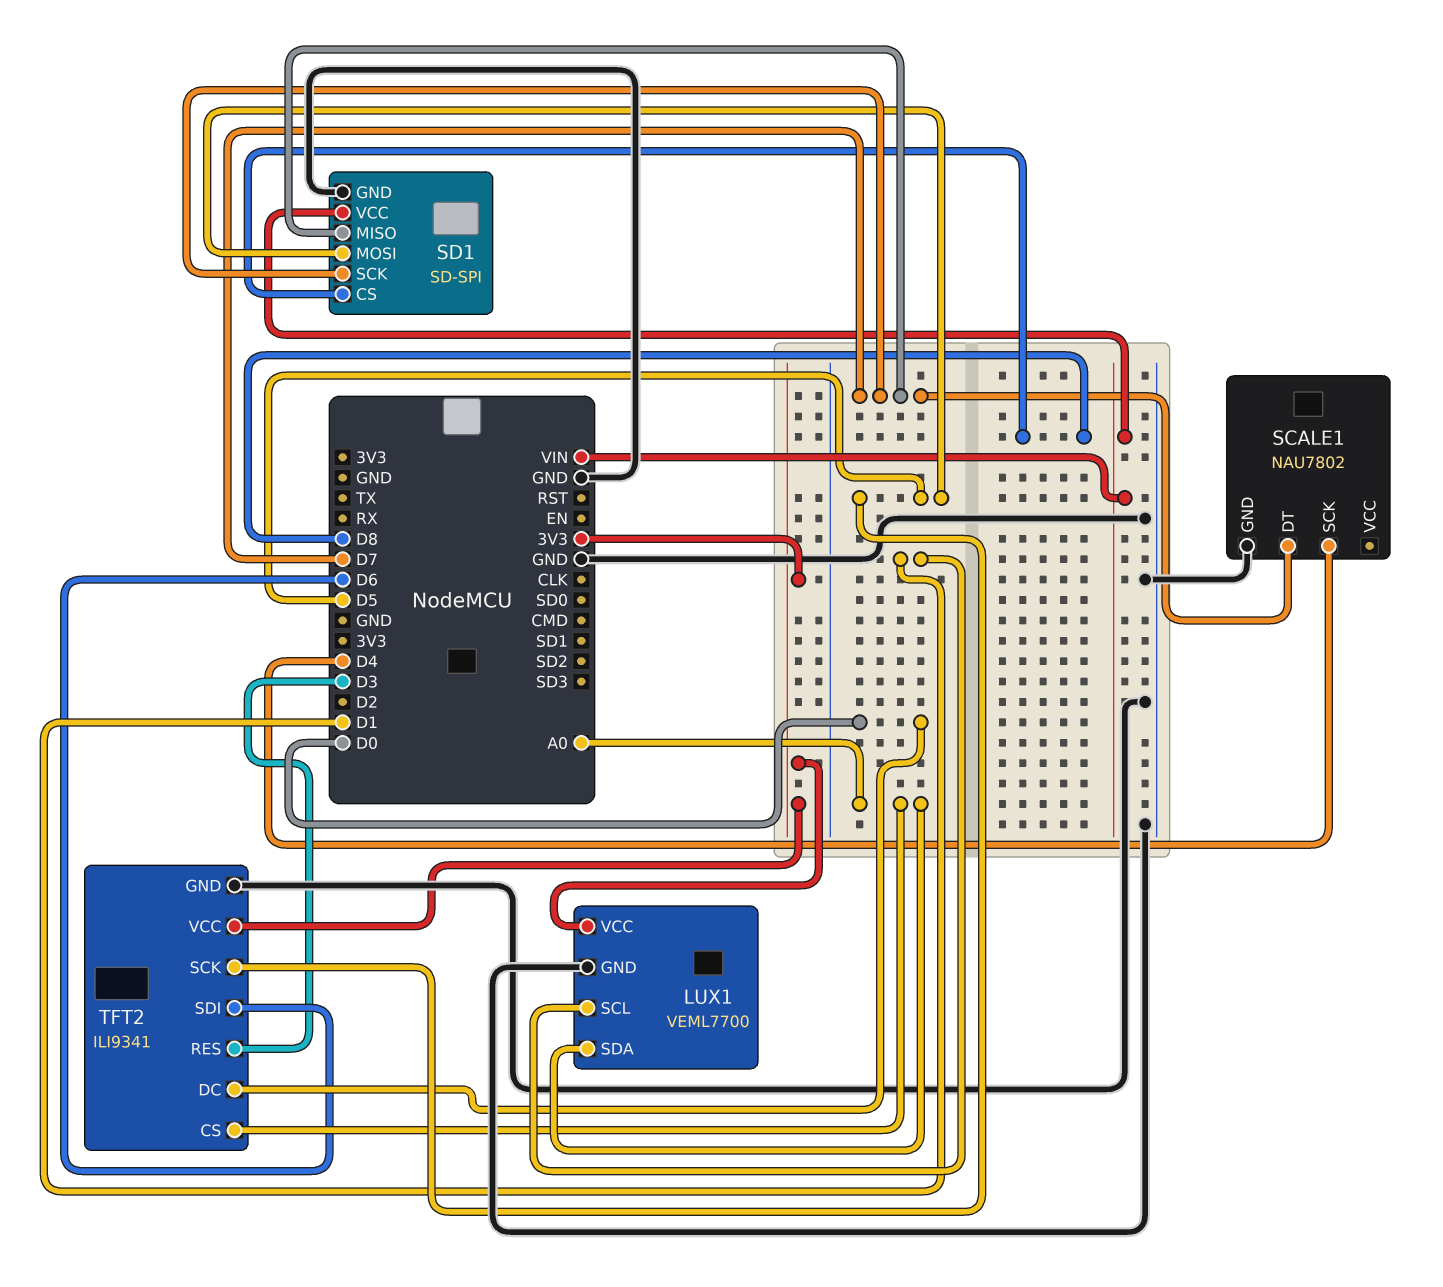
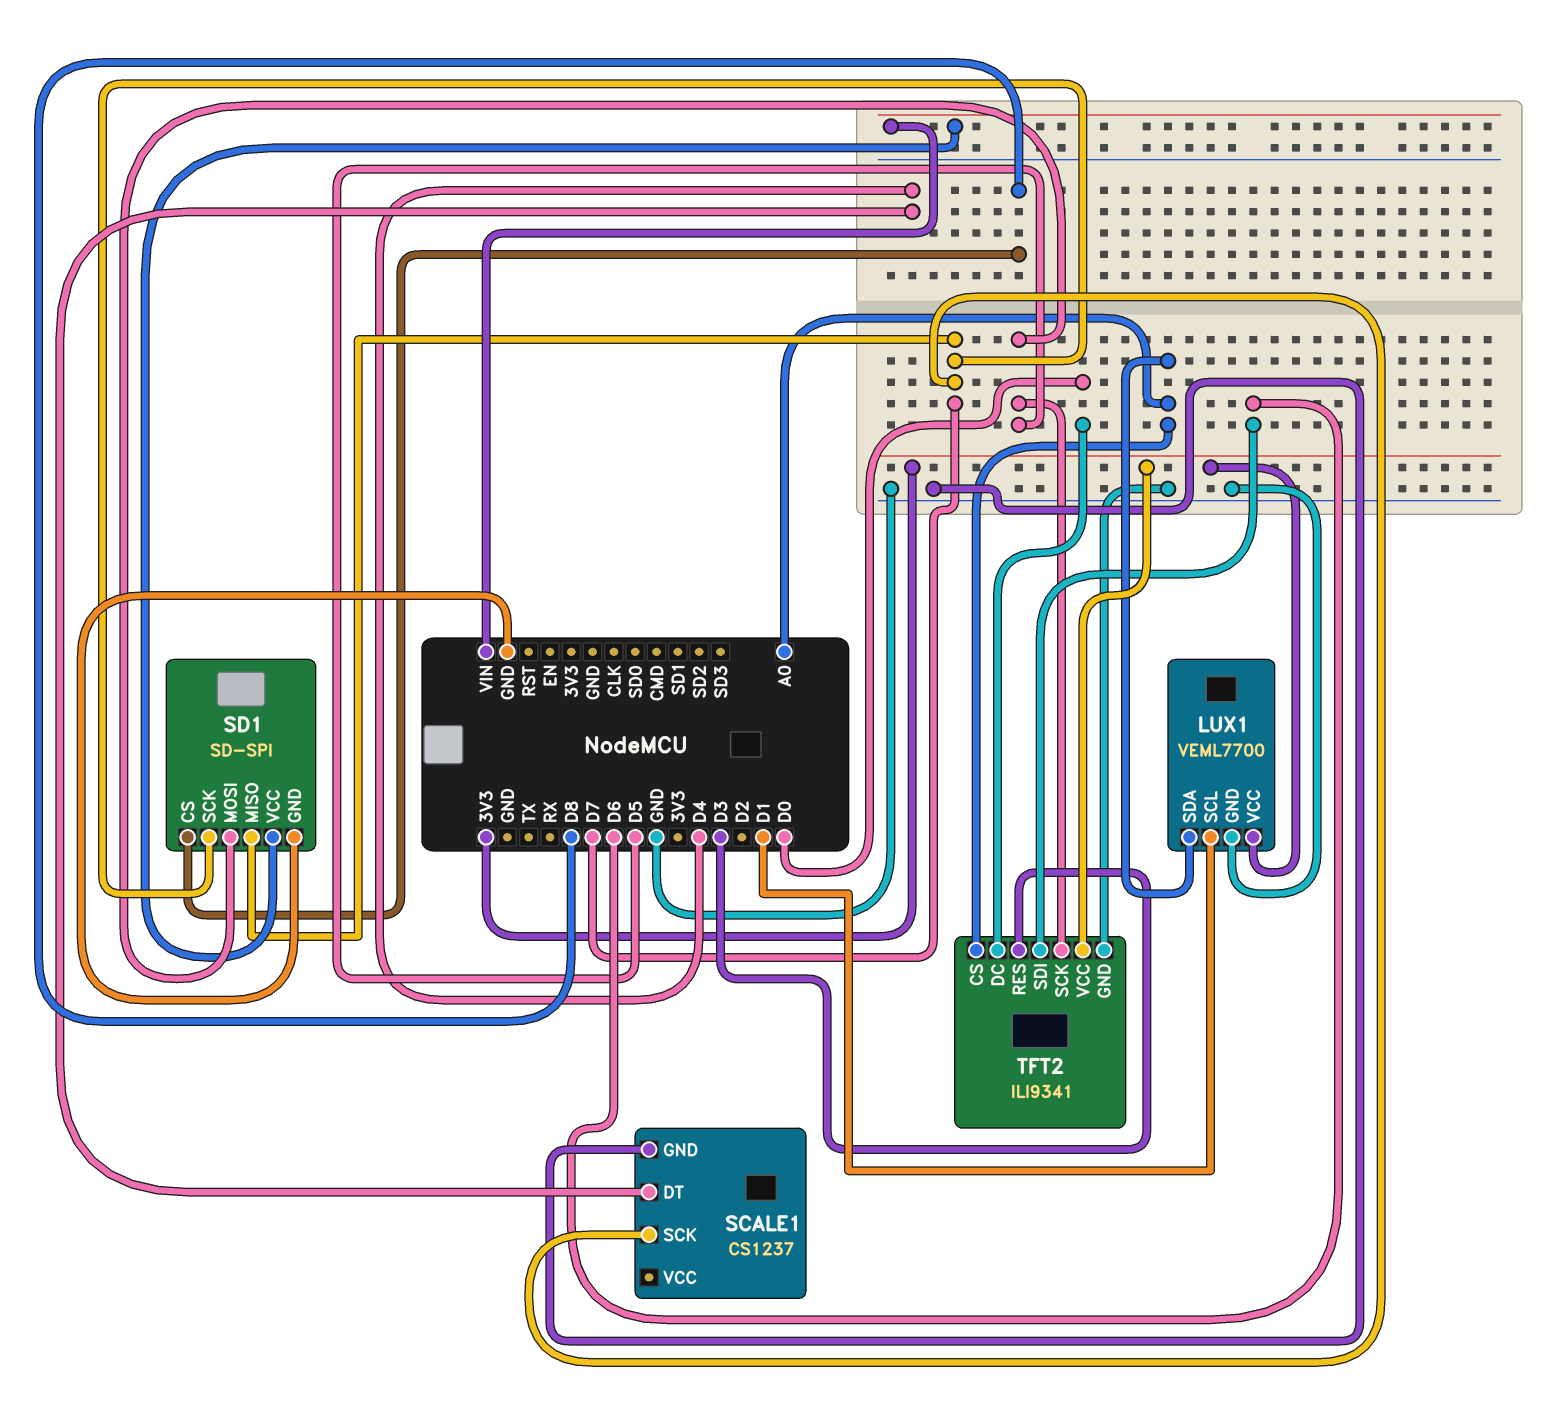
SCALE1: NAU7802 -> CS1237
SCALE1 pin DT: D7 -> D4
SCALE1 pin SCK: D4 -> D7

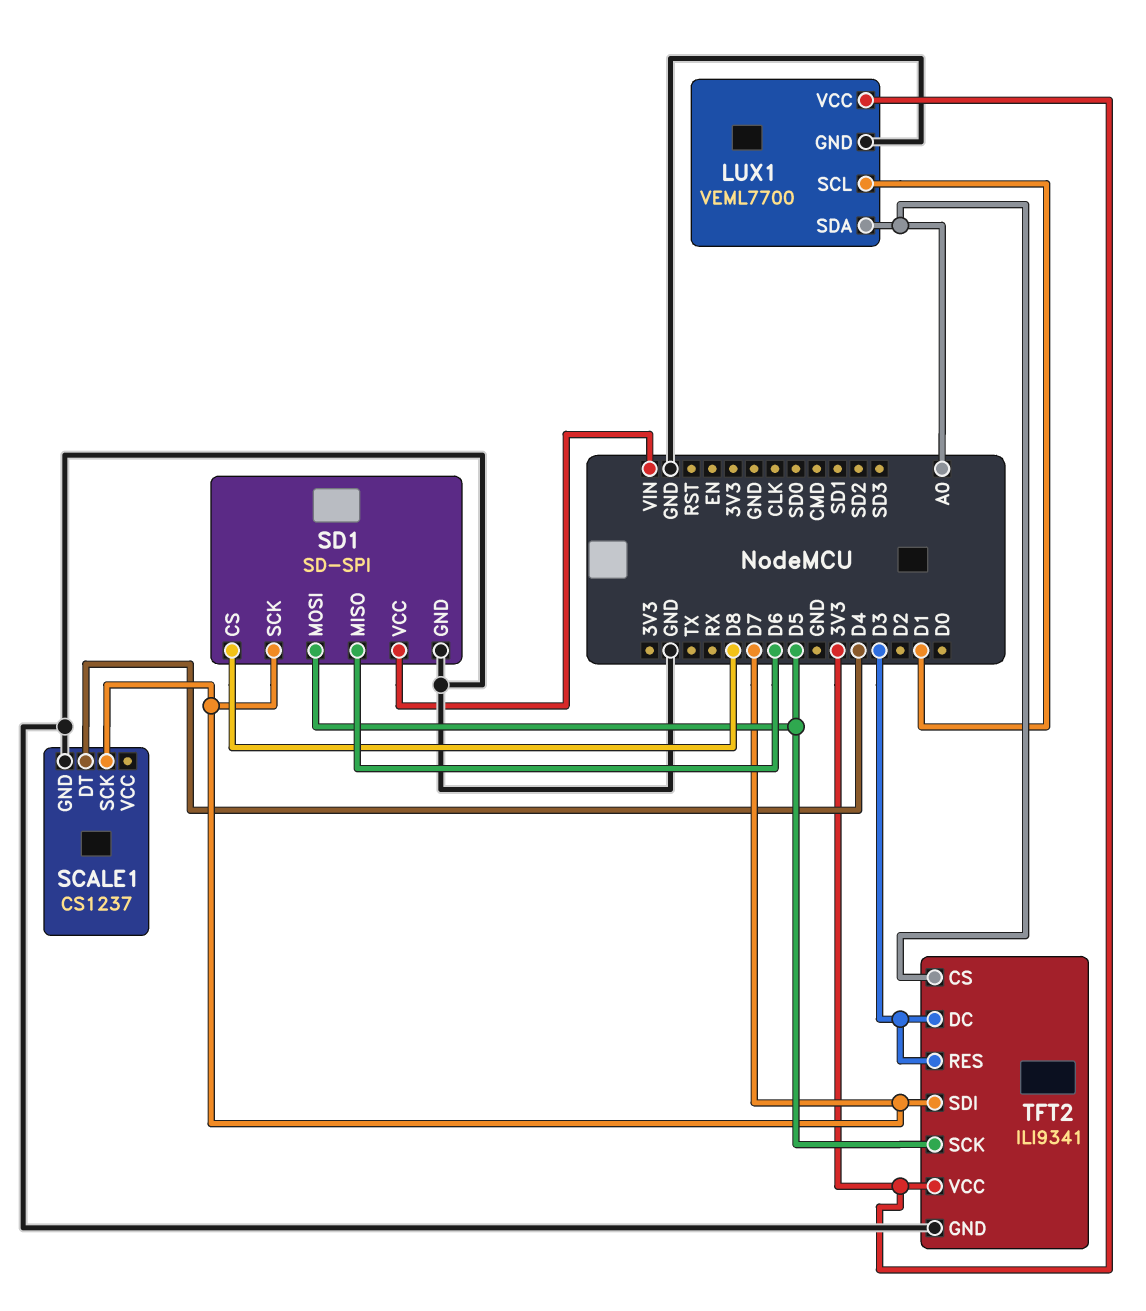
SD1 pin MISO: D7 -> D6
TFT2 pin DC: D0 -> D3
TFT2 pin SDI: D6 -> D7

